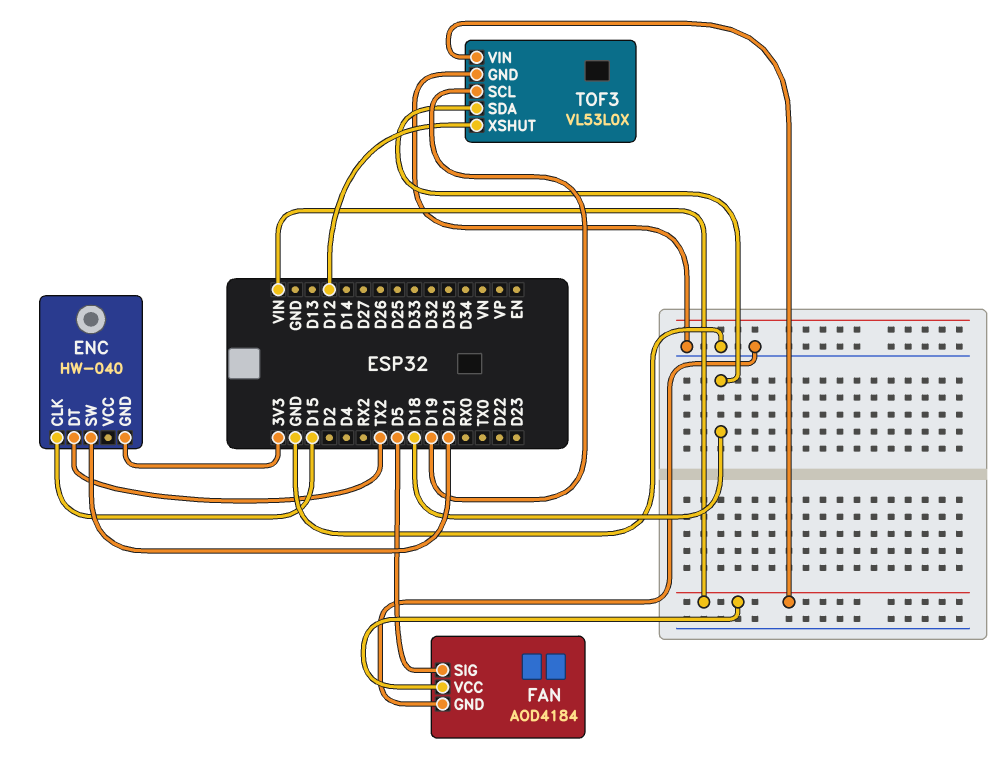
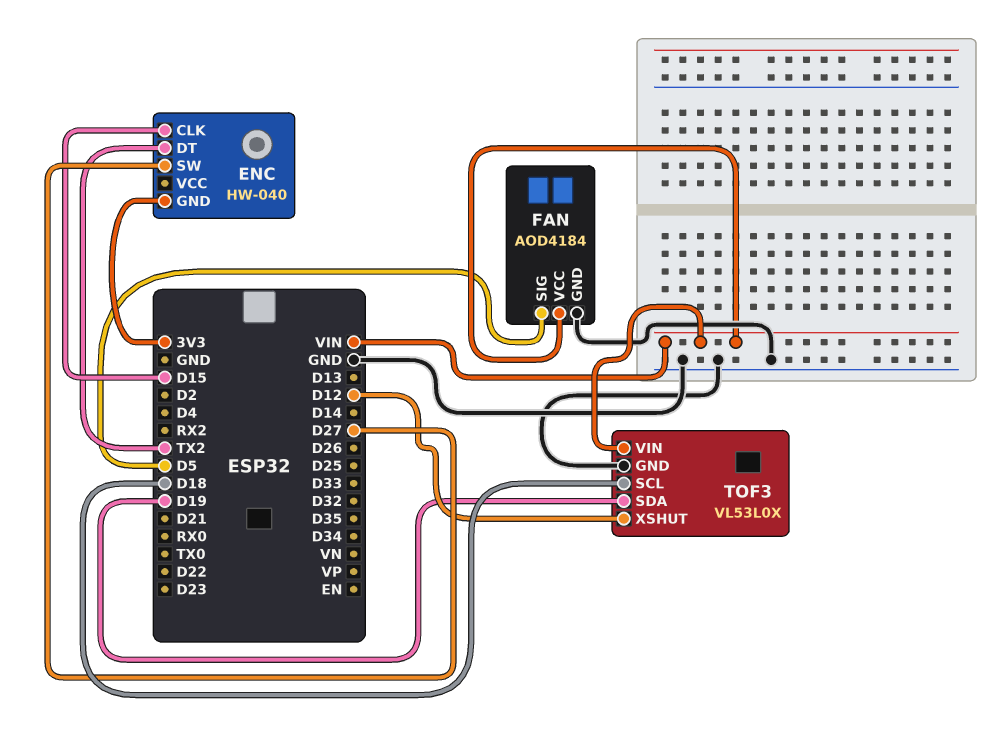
ENC pin SW: D21 -> D27
TOF3 pin SCL: D19 -> D18
TOF3 pin SDA: D18 -> D19

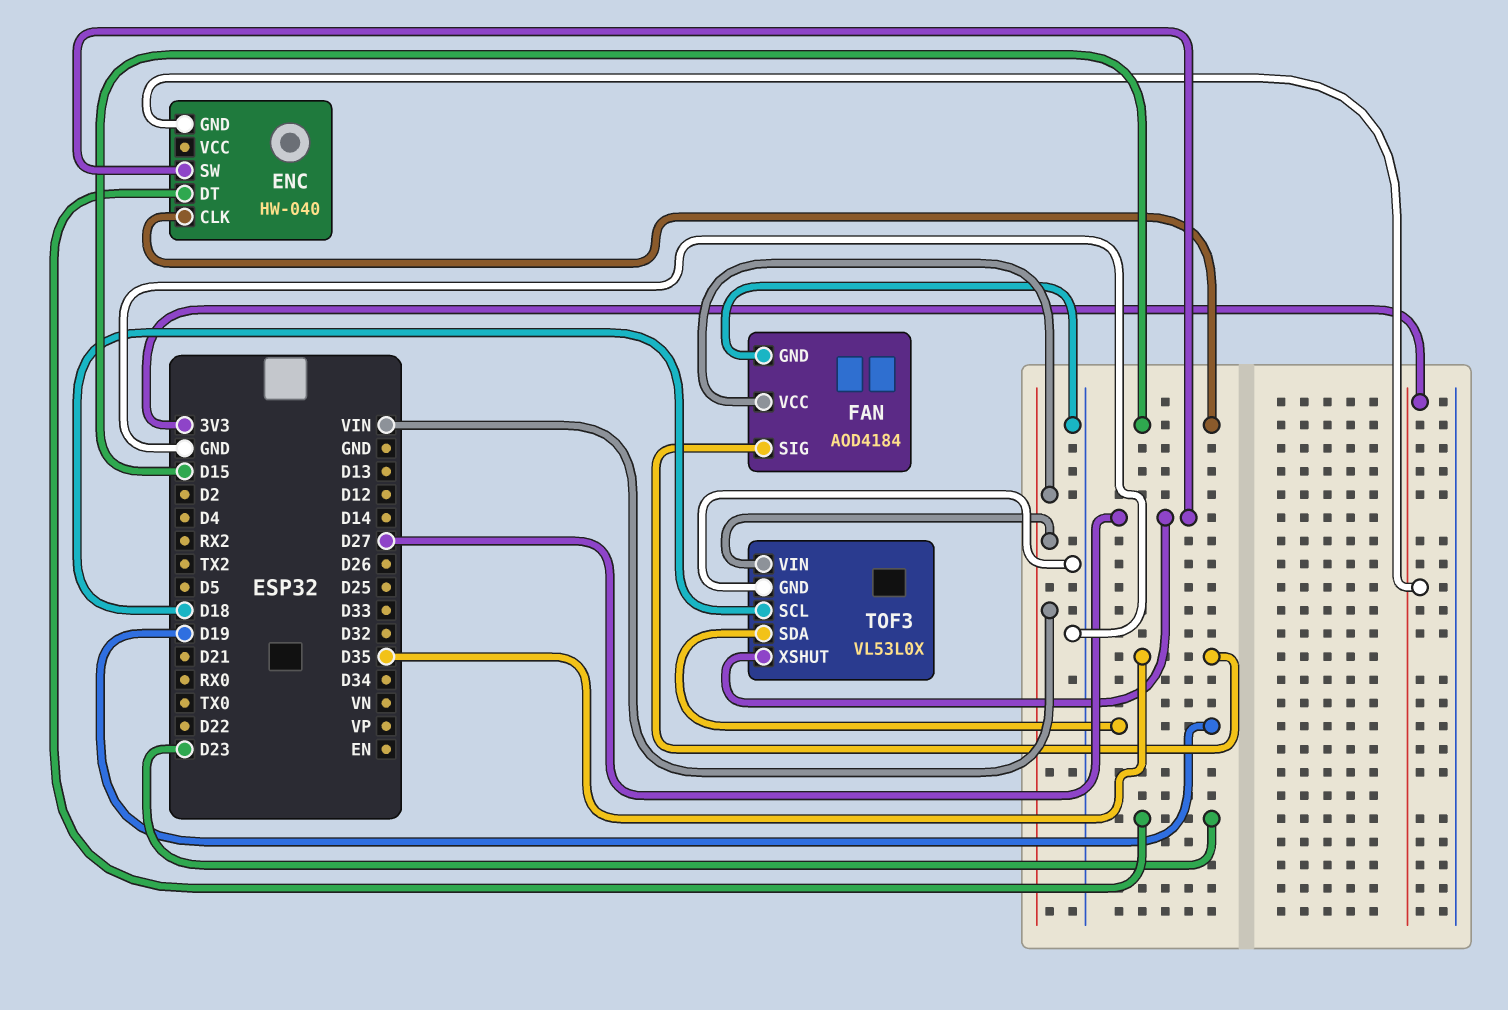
ENC pin DT: TX2 -> D23
FAN pin SIG: D5 -> D35
TOF3 pin XSHUT: D12 -> D27

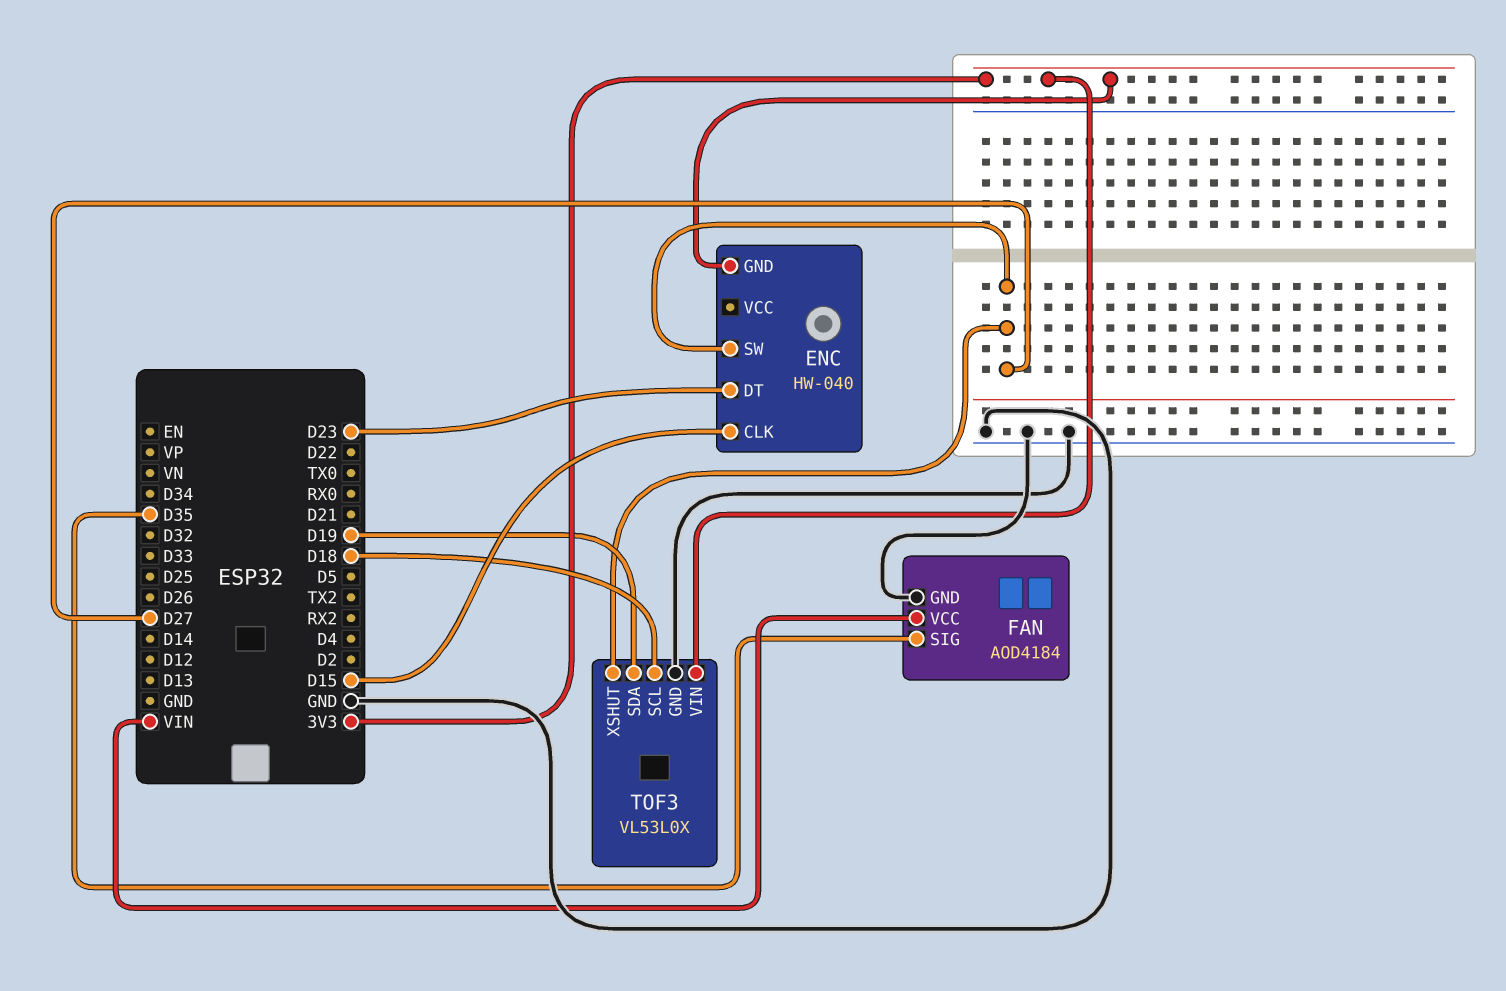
TOF3 pin VIN: VIN -> 3V3

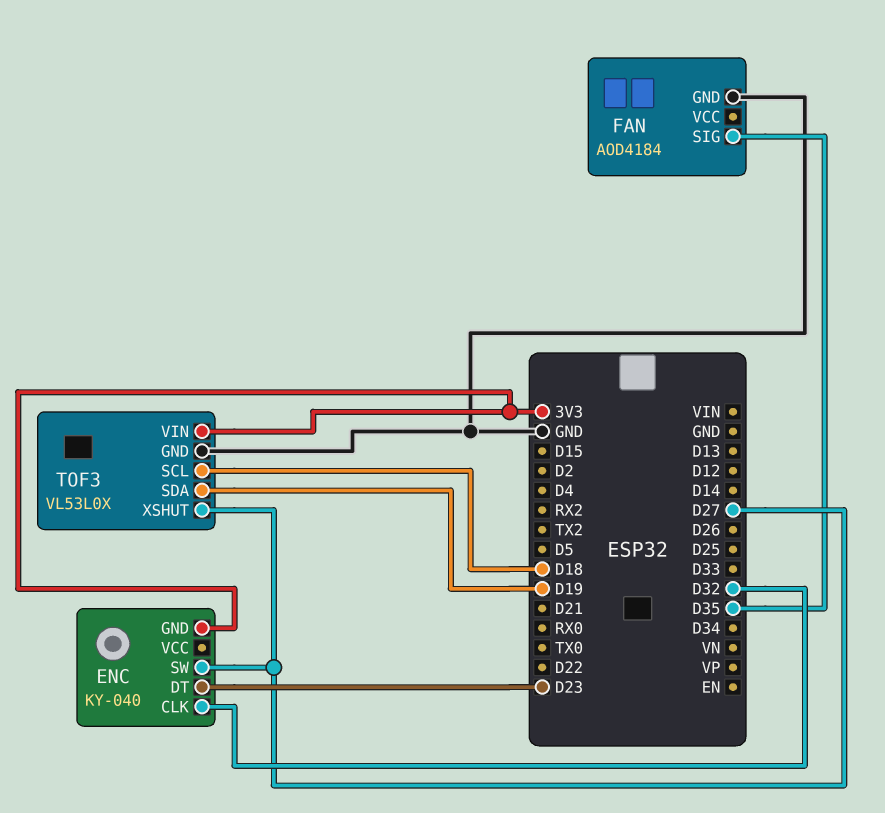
ENC: HW-040 -> KY-040
ENC pin CLK: D15 -> D32
FAN pin VCC: VIN -> none

